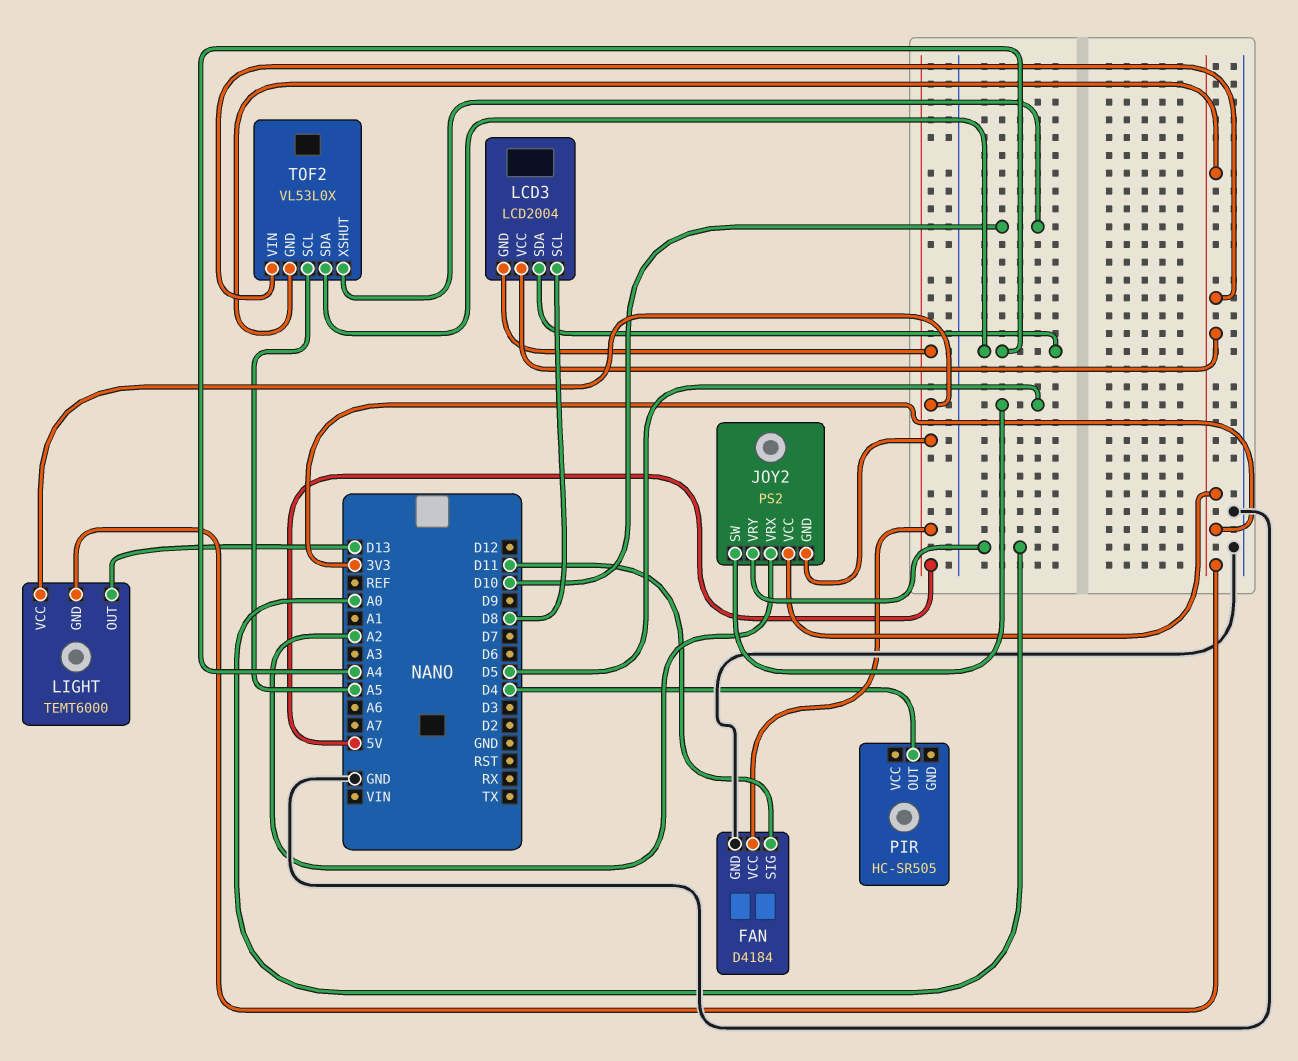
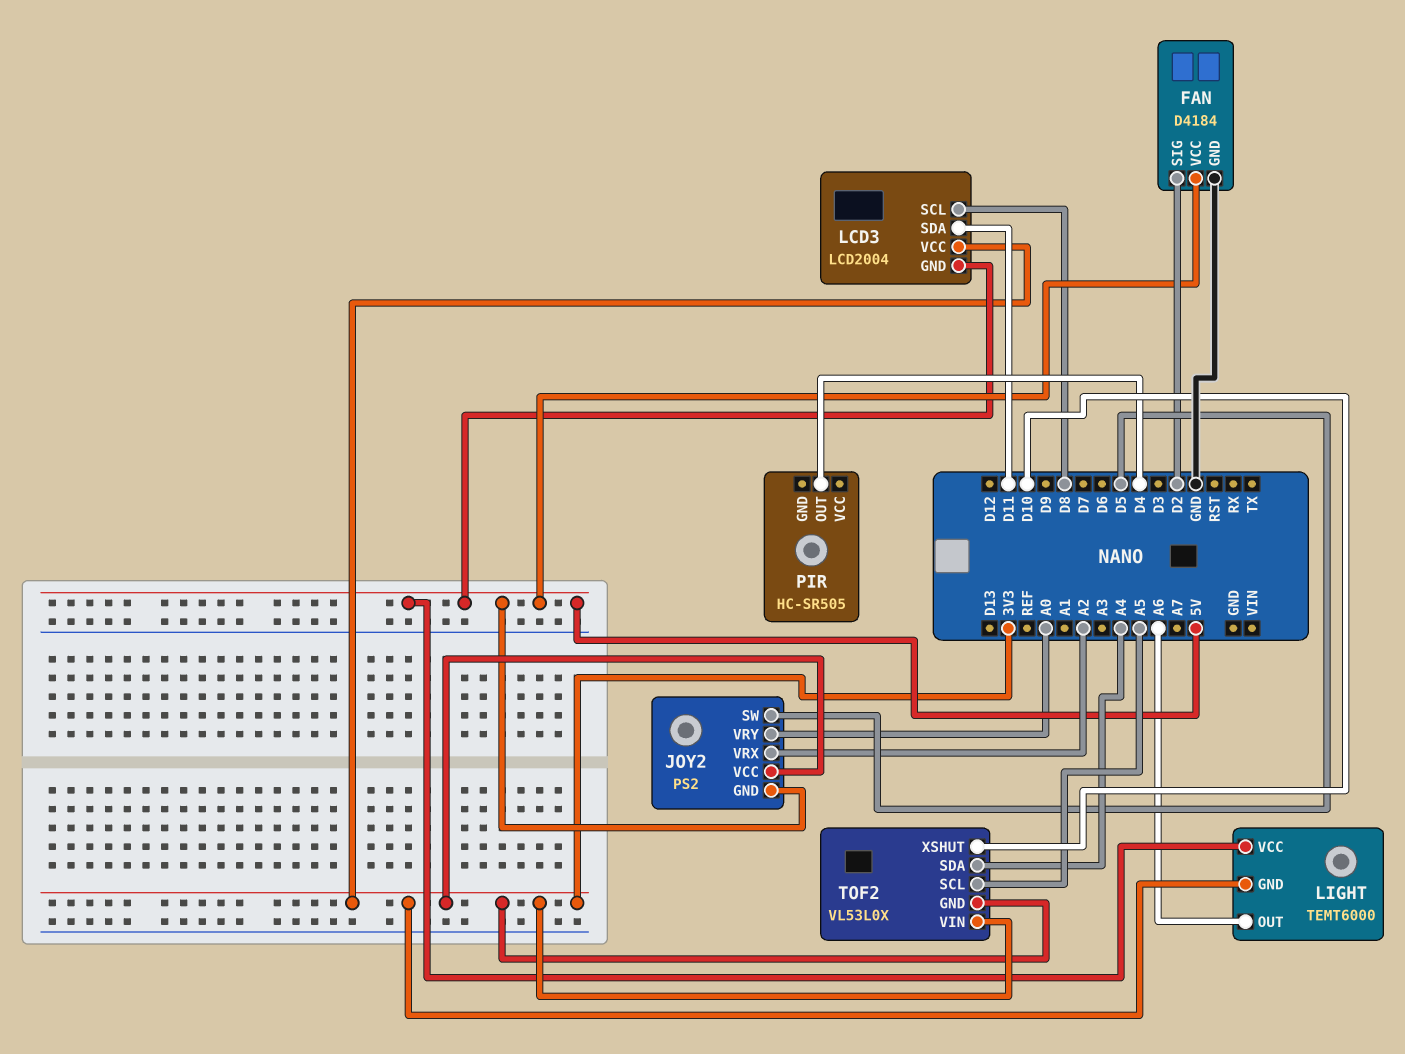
FAN pin SIG: D11 -> D2
LCD3 pin SDA: A4 -> D11
LIGHT pin OUT: D13 -> A6

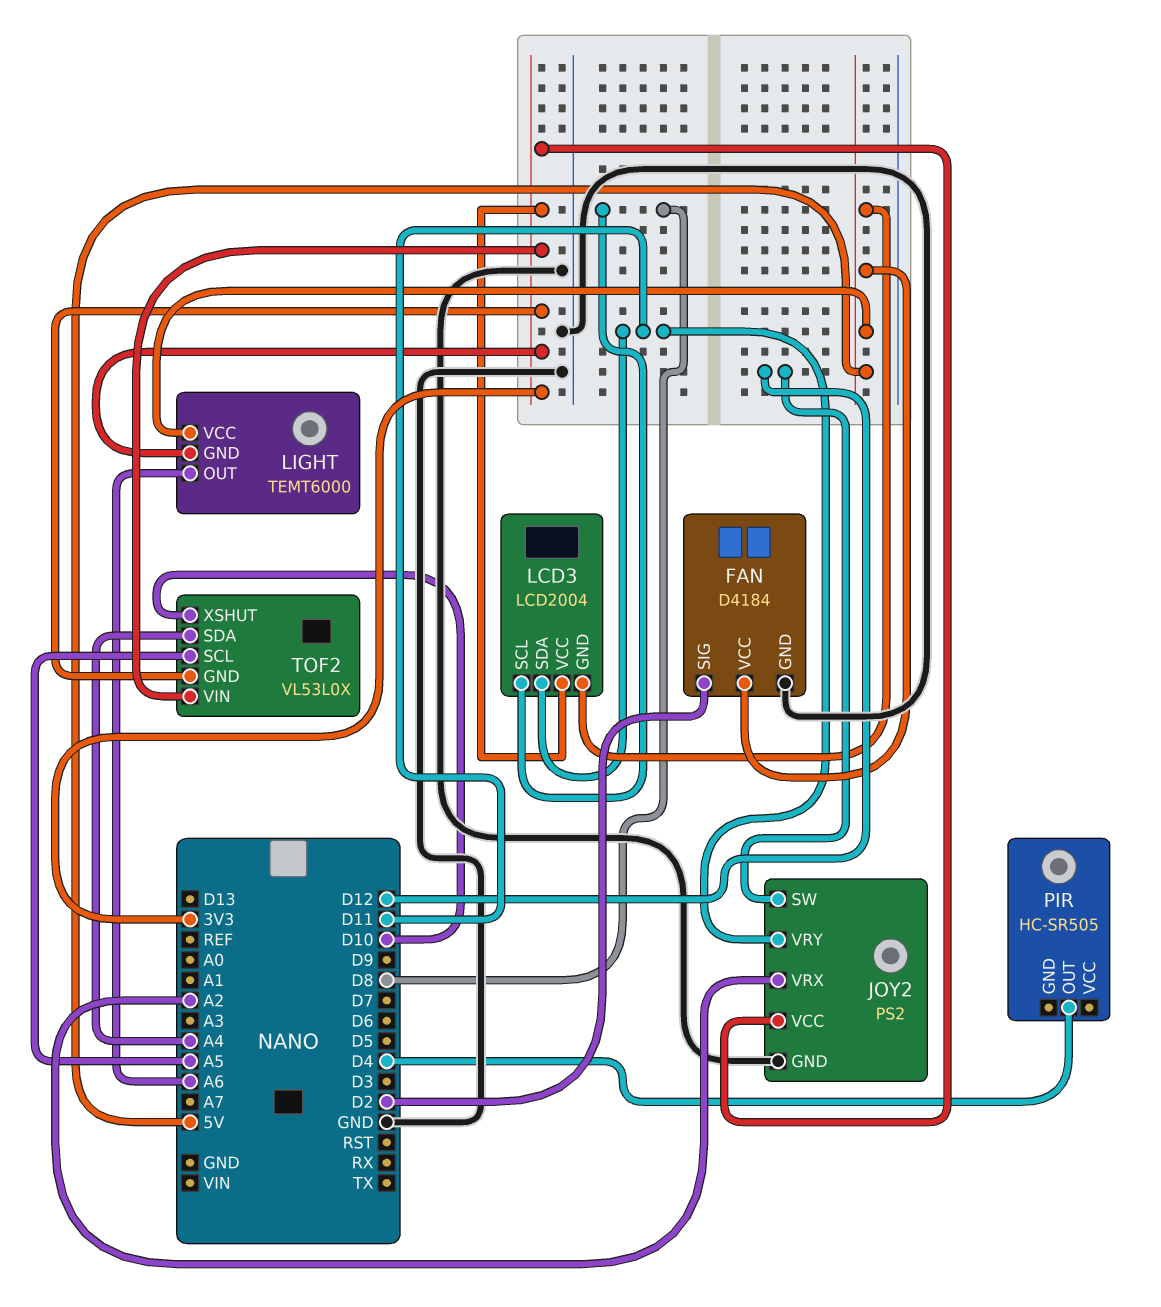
JOY2 pin GND: 5V -> GND
JOY2 pin SW: D5 -> D12
JOY2 pin VRY: A0 -> D11

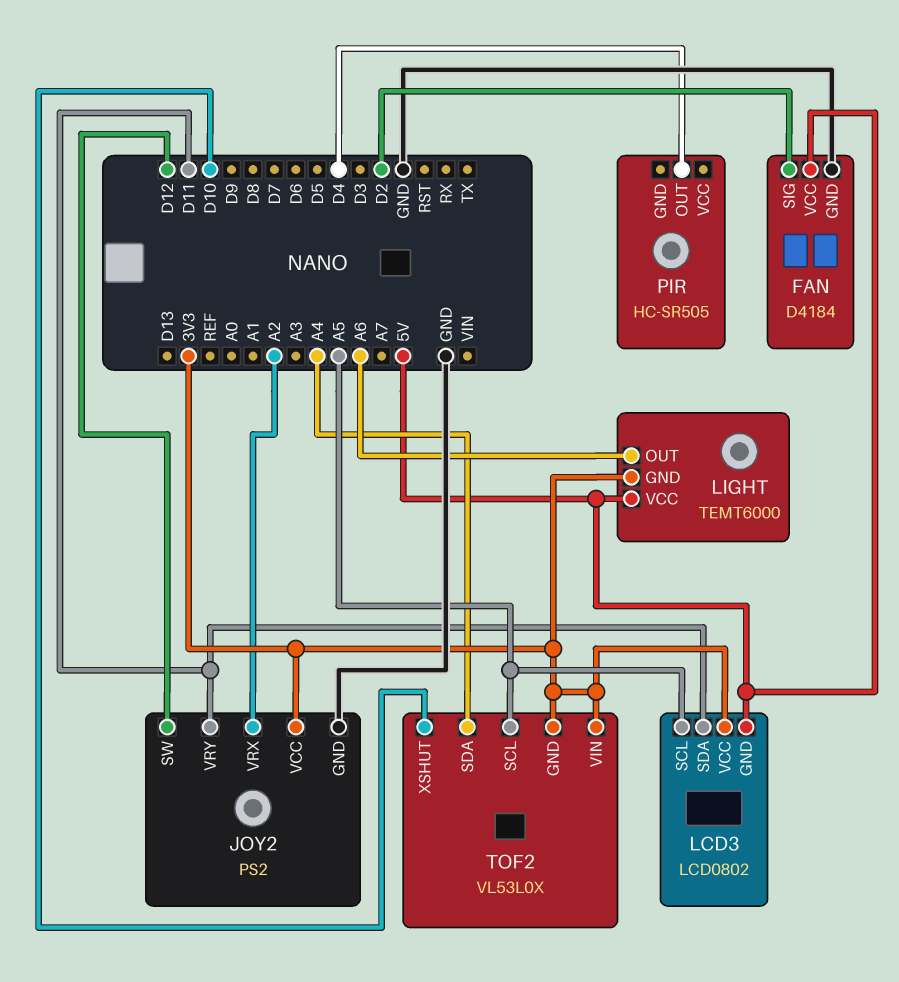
LCD3: LCD2004 -> LCD0802
LCD3 pin SCL: D8 -> A5

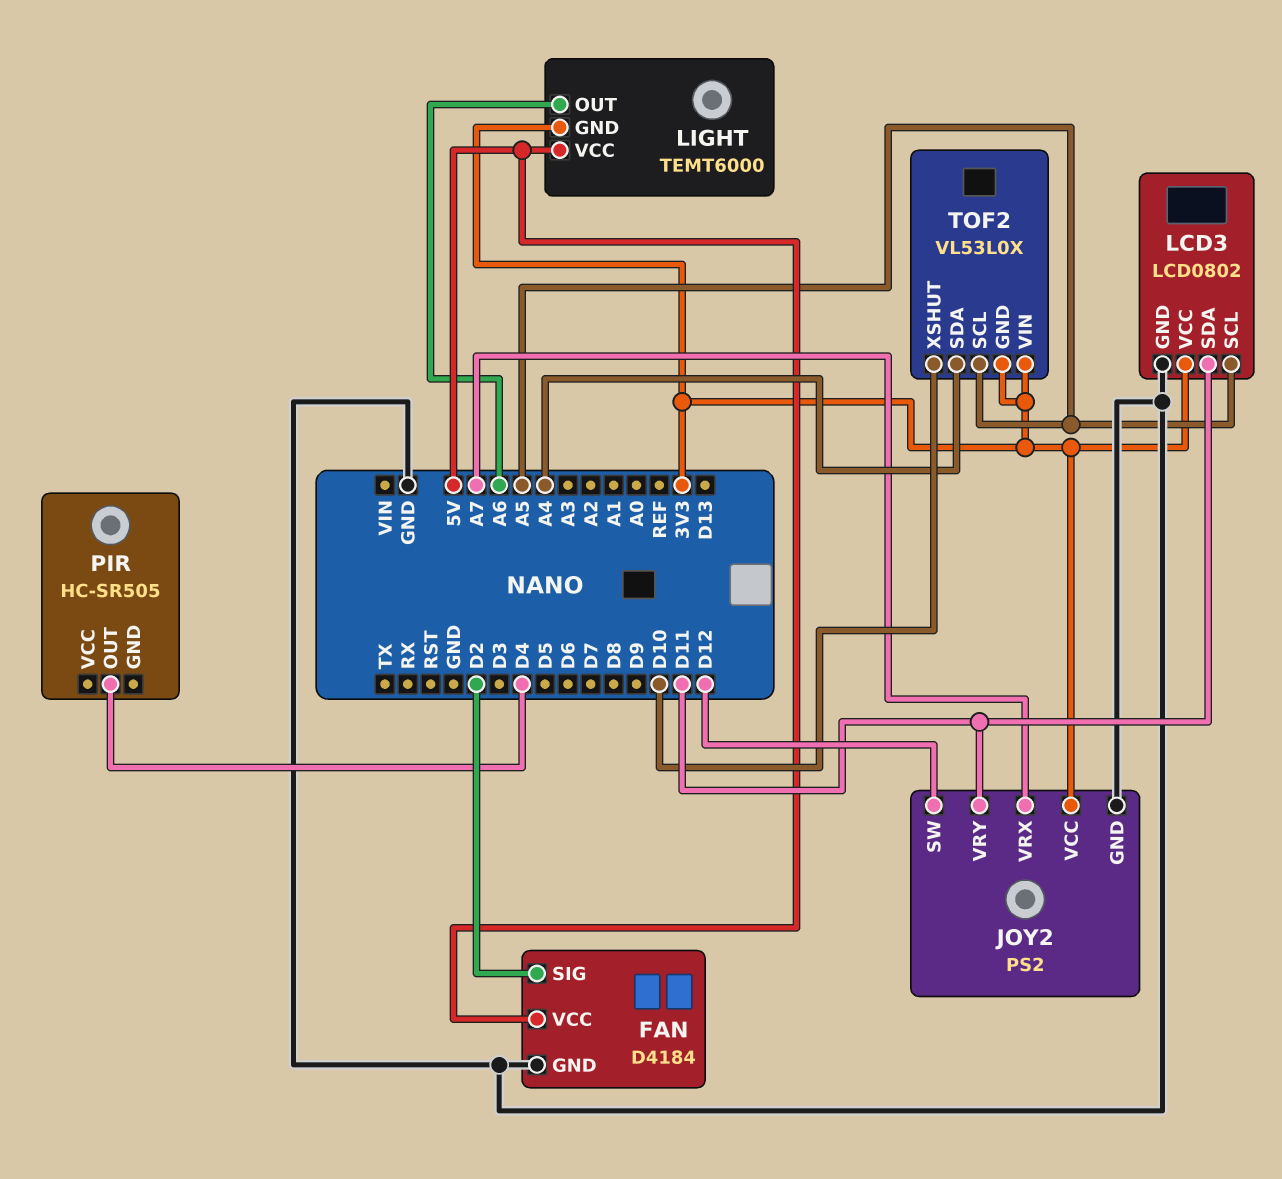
JOY2 pin VRX: A2 -> A7
LCD3 pin GND: 5V -> GND

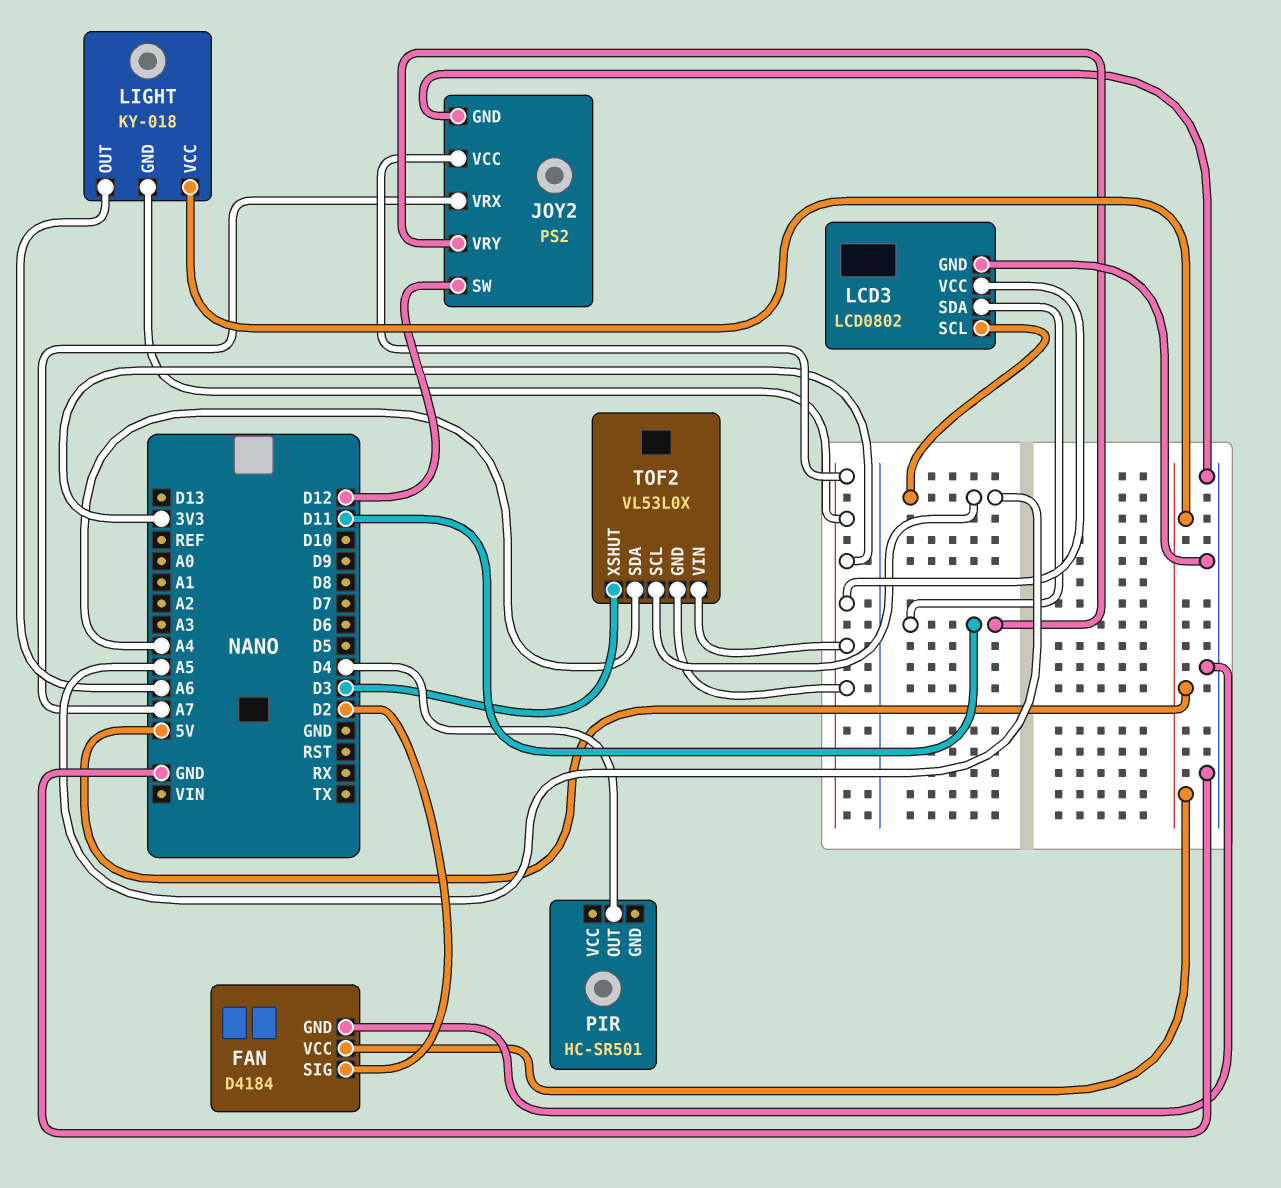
LIGHT: TEMT6000 -> KY-018
PIR: HC-SR505 -> HC-SR501
TOF2 pin XSHUT: D10 -> D3

